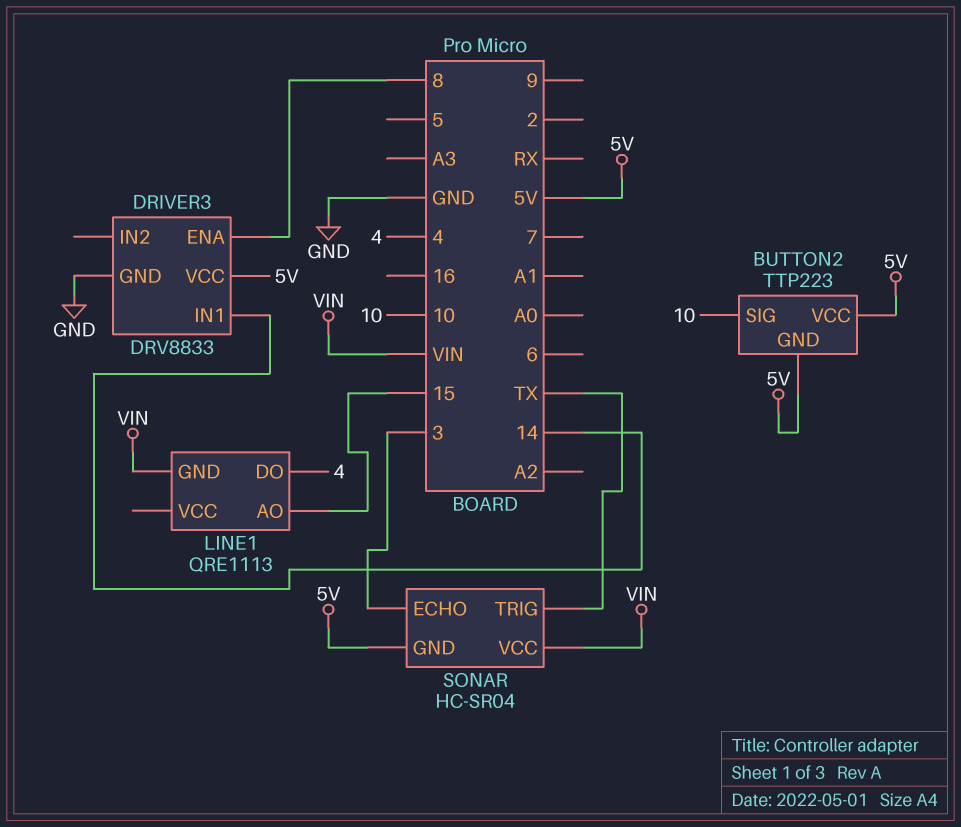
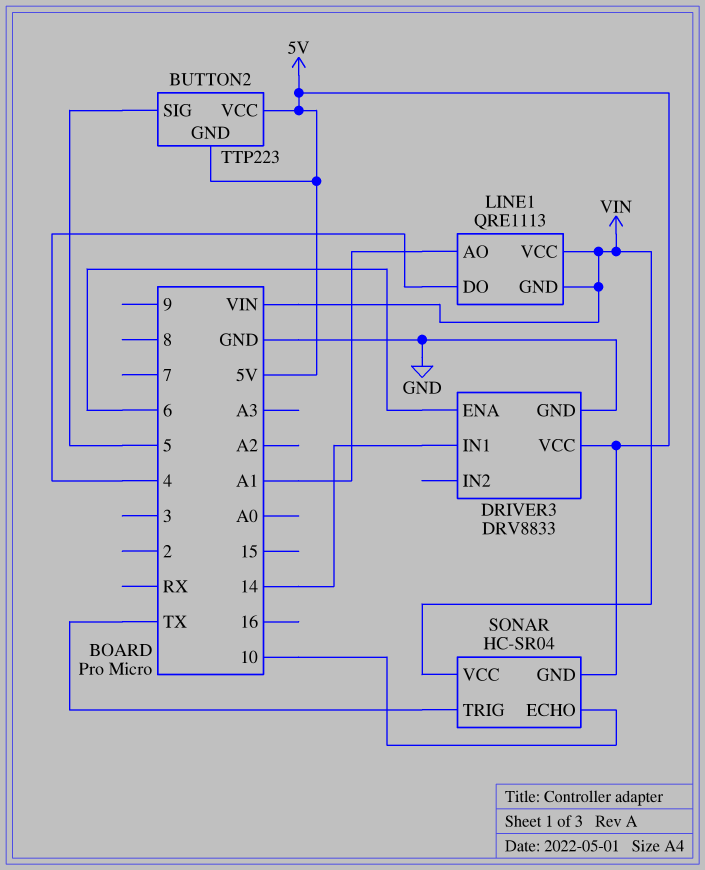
BUTTON2 pin SIG: 10 -> 5
DRIVER3 pin ENA: 8 -> 6
LINE1 pin AO: 15 -> A1
LINE1 pin VCC: none -> VIN
SONAR pin ECHO: 3 -> 10

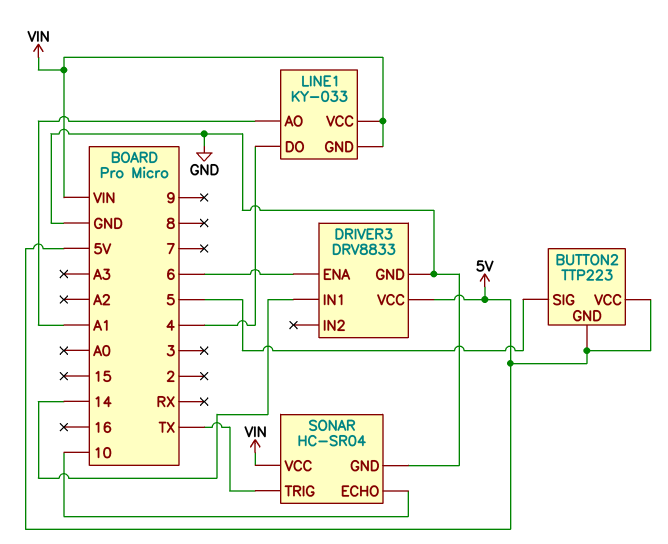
LINE1: QRE1113 -> KY-033
SONAR pin GND: 5V -> GND

